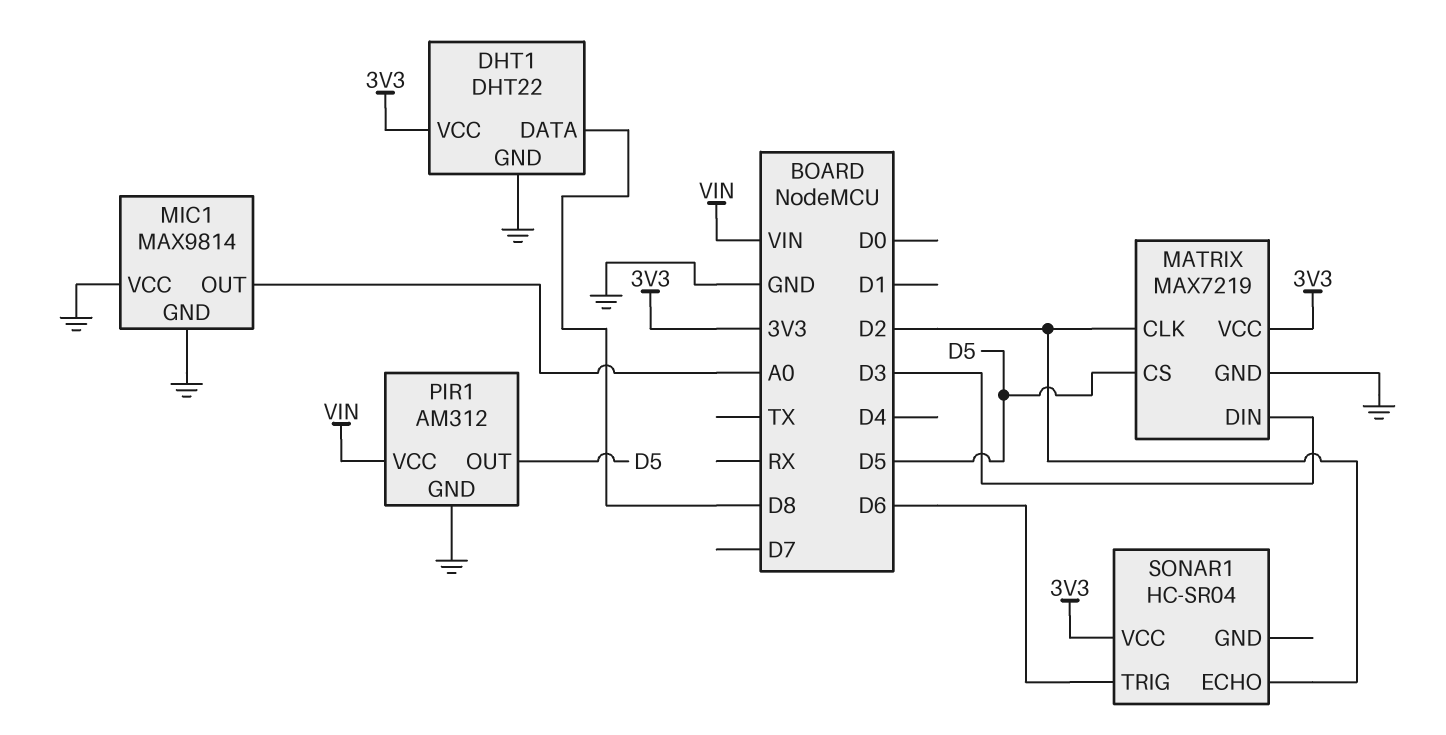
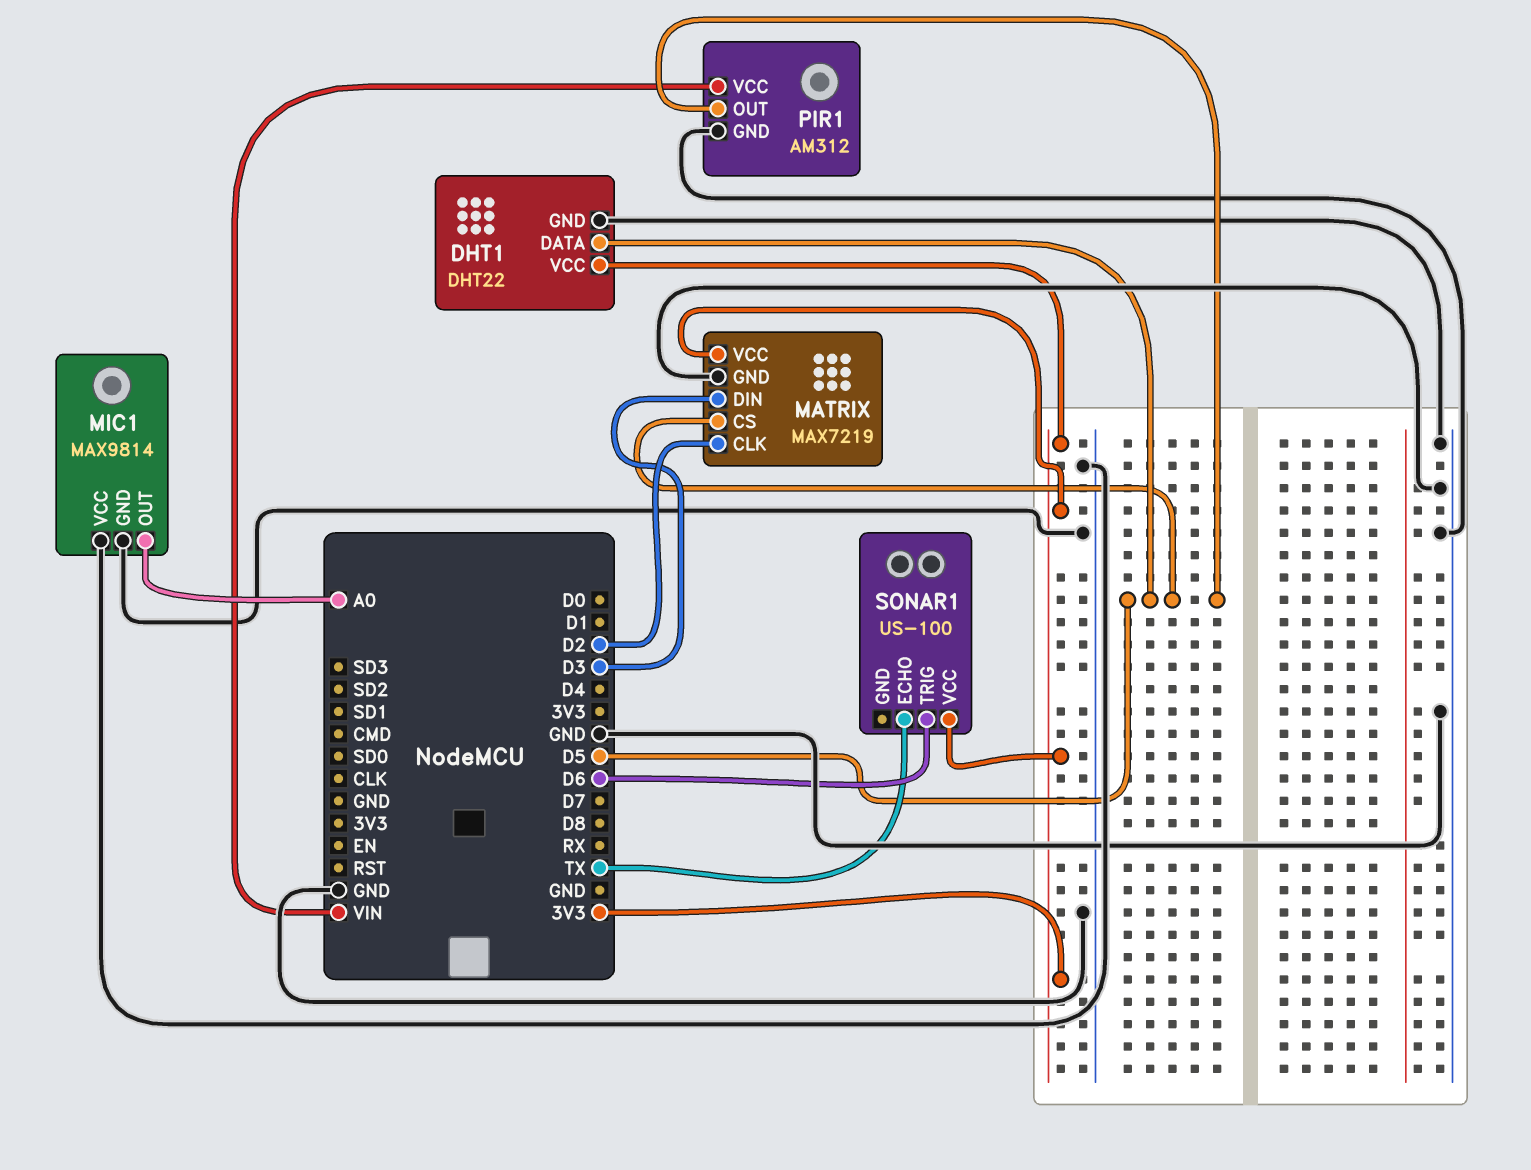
DHT1 pin DATA: D8 -> D5
SONAR1: HC-SR04 -> US-100
SONAR1 pin ECHO: D2 -> TX

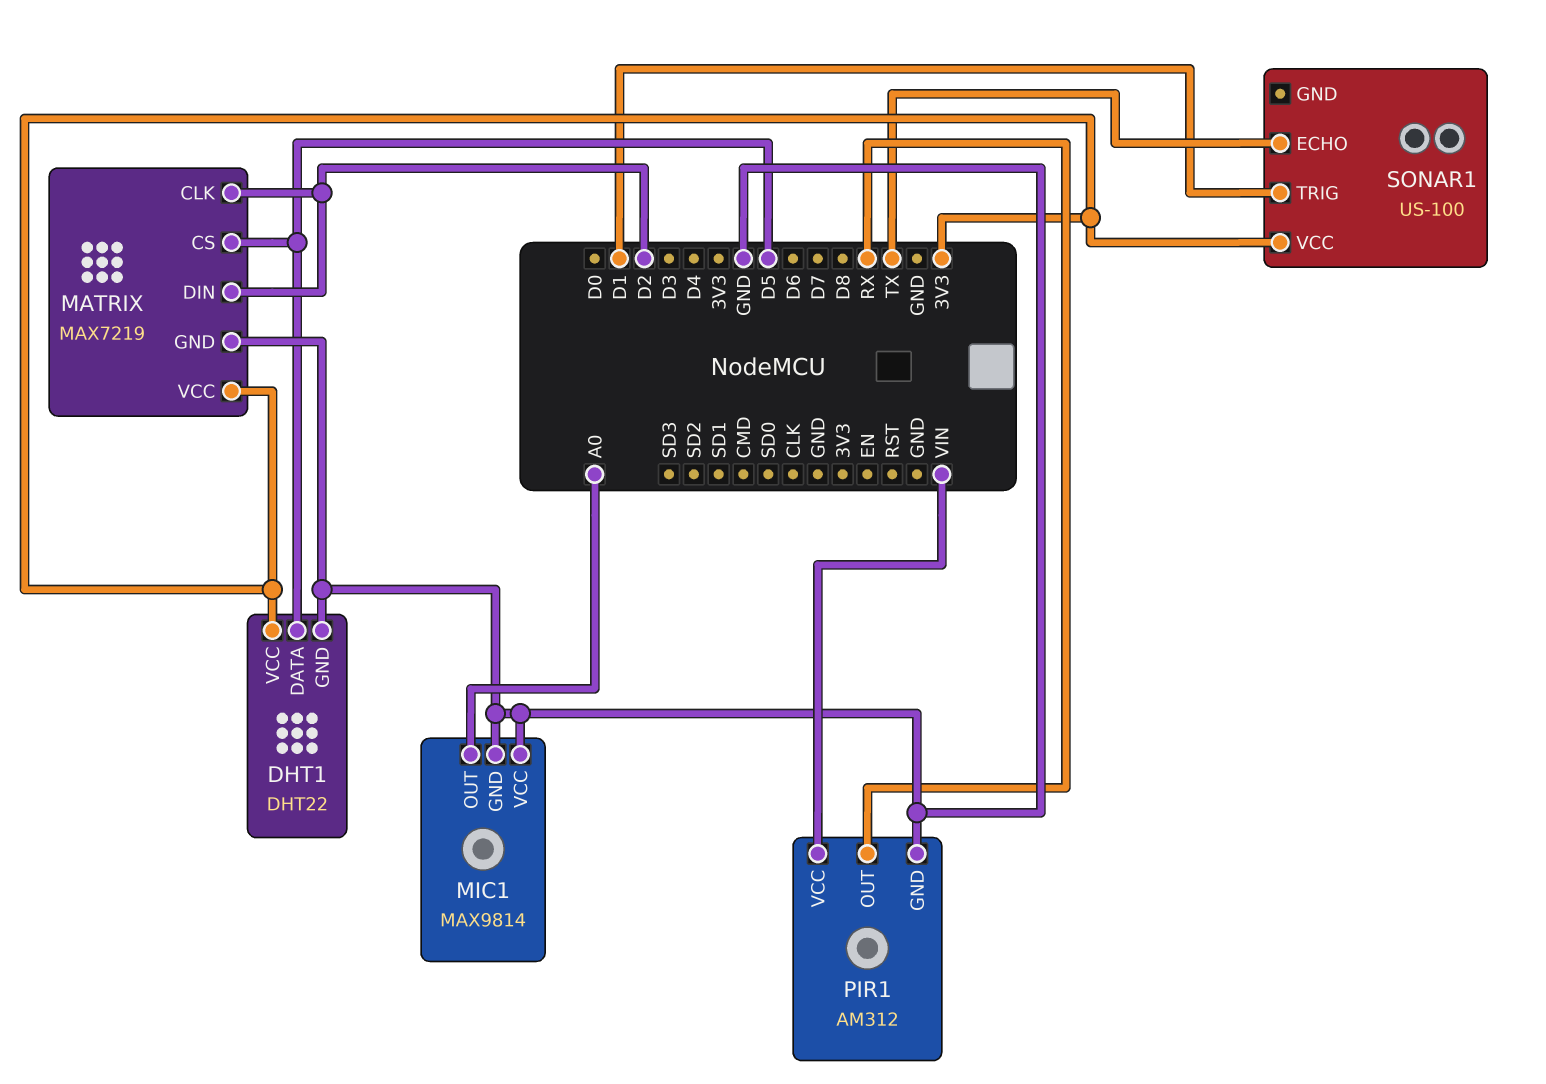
MATRIX pin DIN: D3 -> D2
PIR1 pin OUT: D5 -> RX
SONAR1 pin TRIG: D6 -> D1

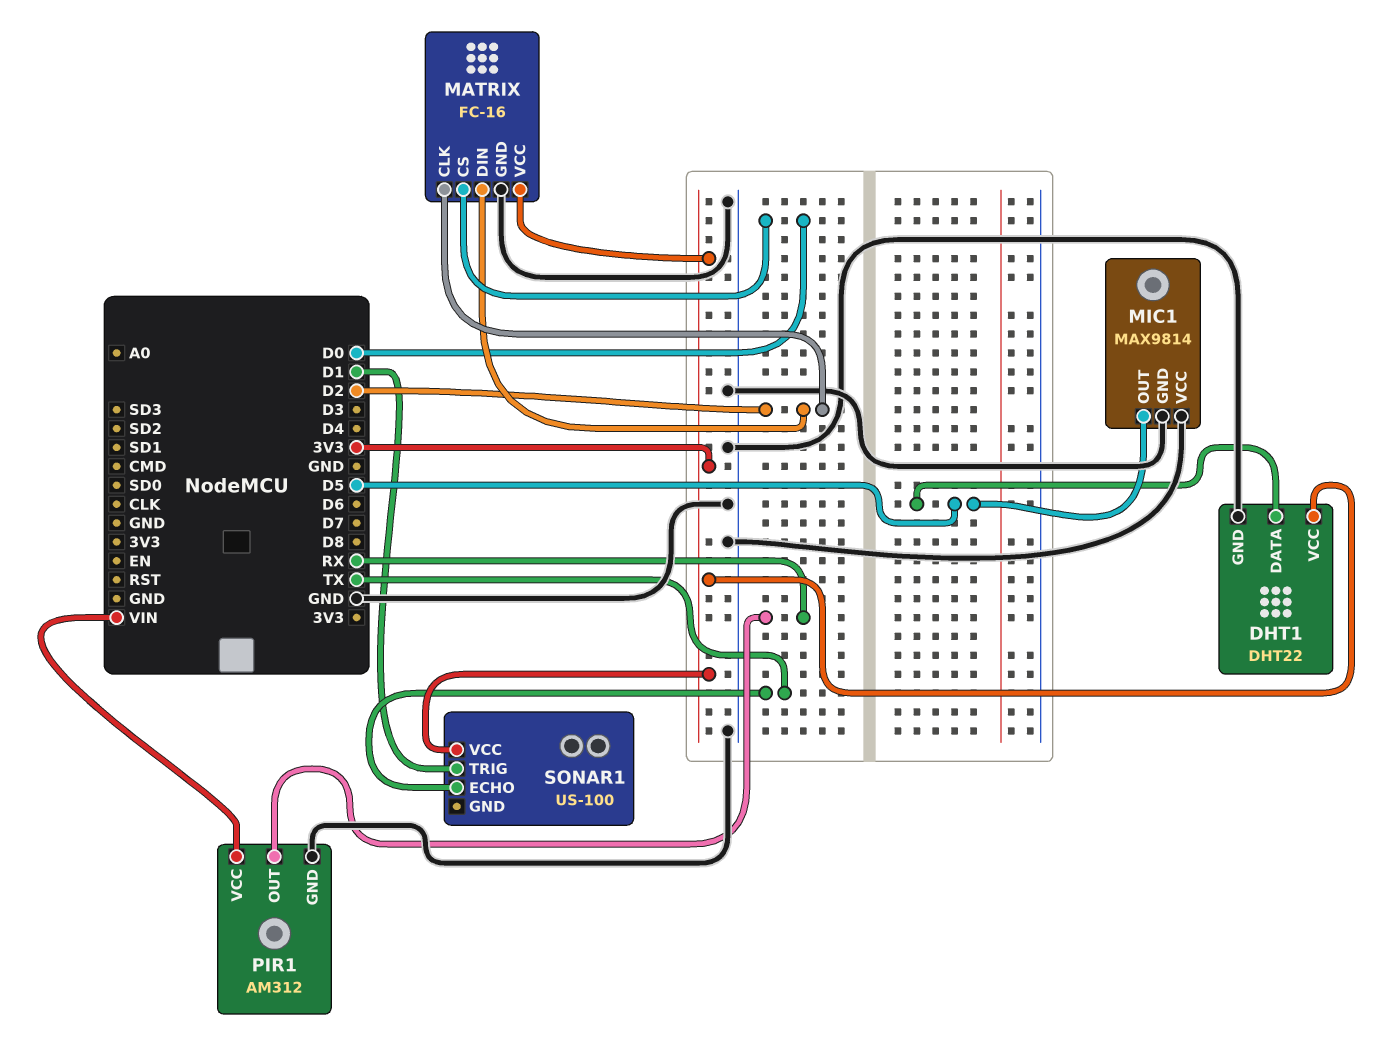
MATRIX: MAX7219 -> FC-16
MATRIX pin CS: D5 -> D0
MIC1 pin OUT: A0 -> D5

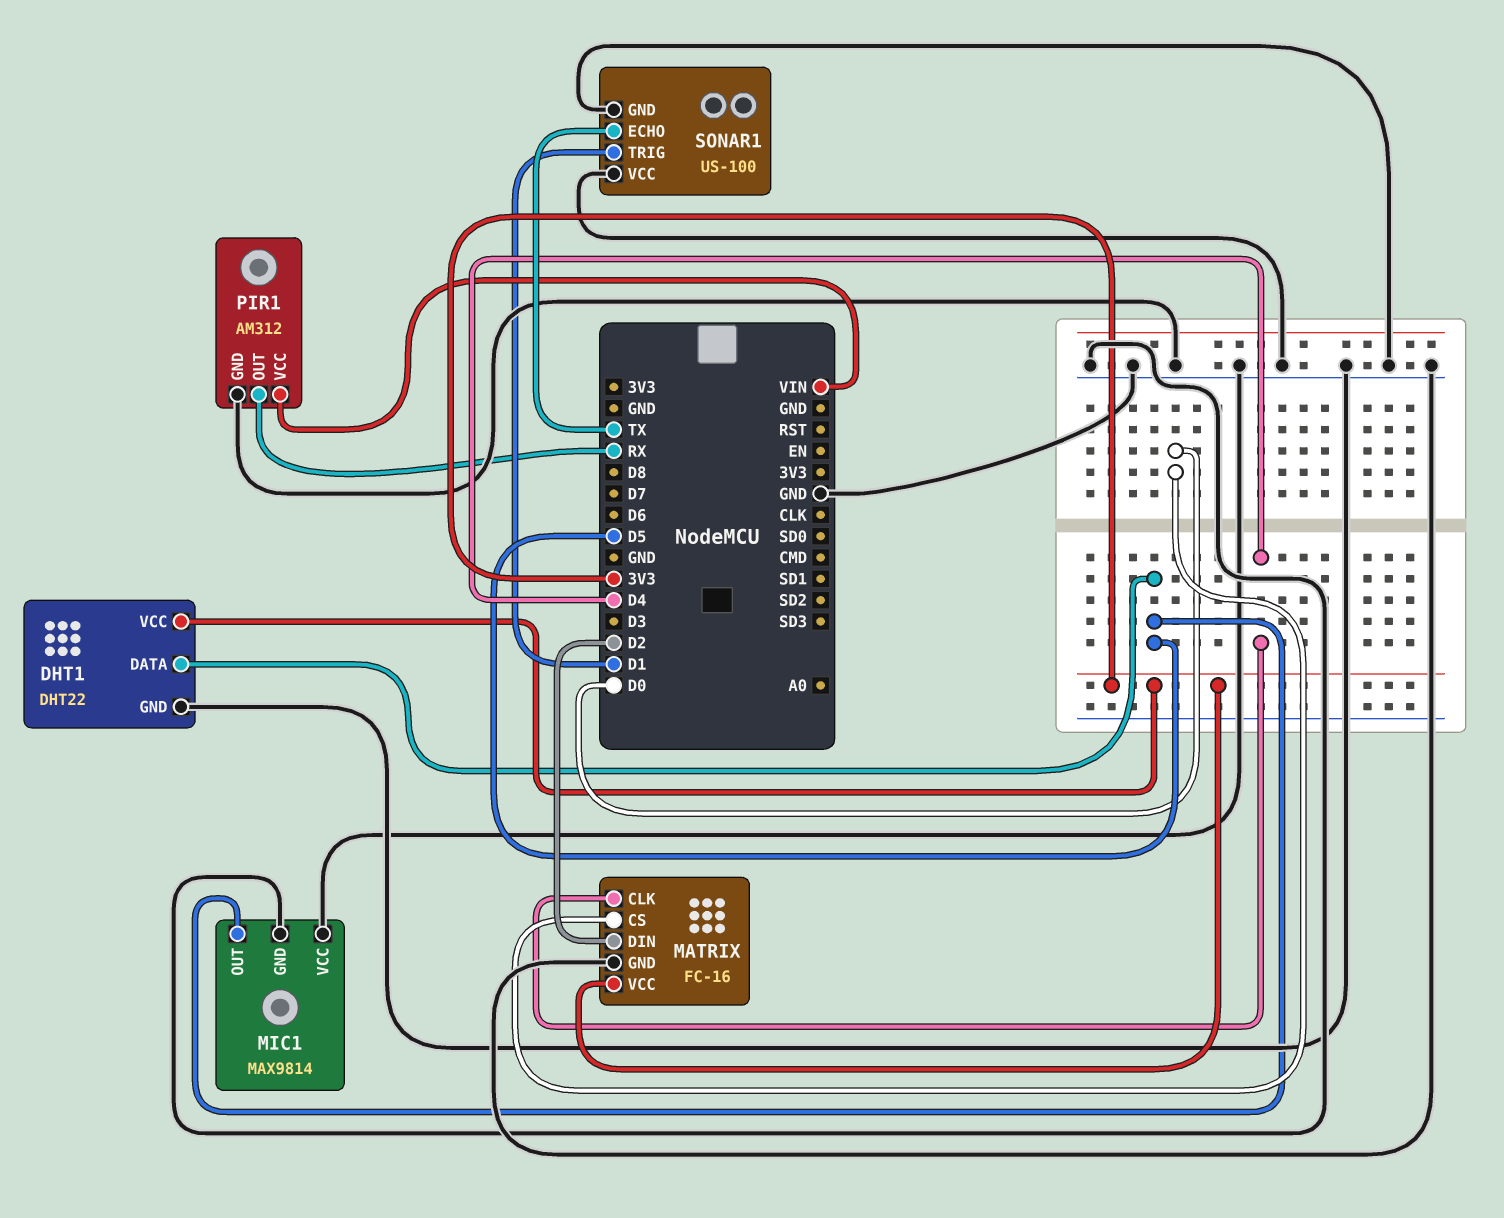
MATRIX pin CLK: D2 -> D4
SONAR1 pin GND: none -> GND
SONAR1 pin VCC: 3V3 -> GND

